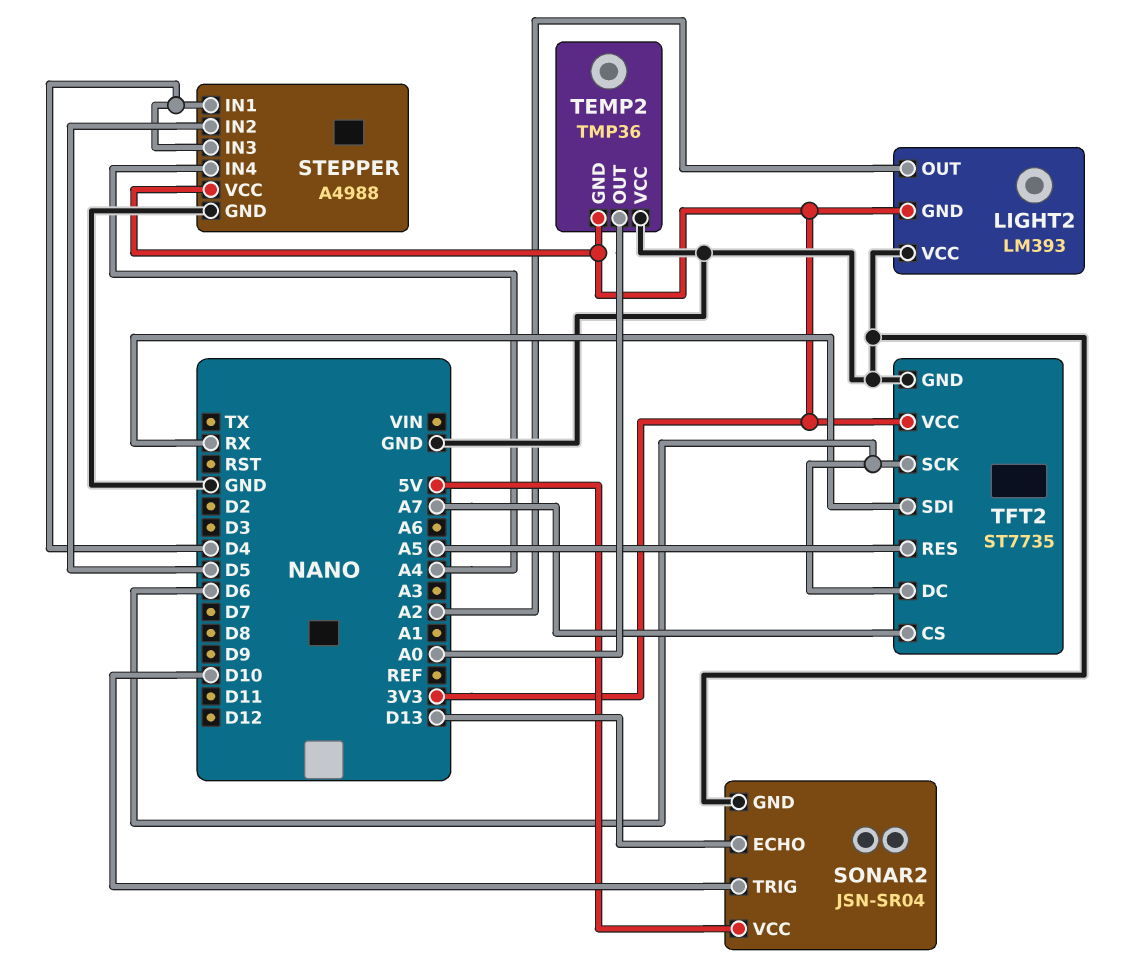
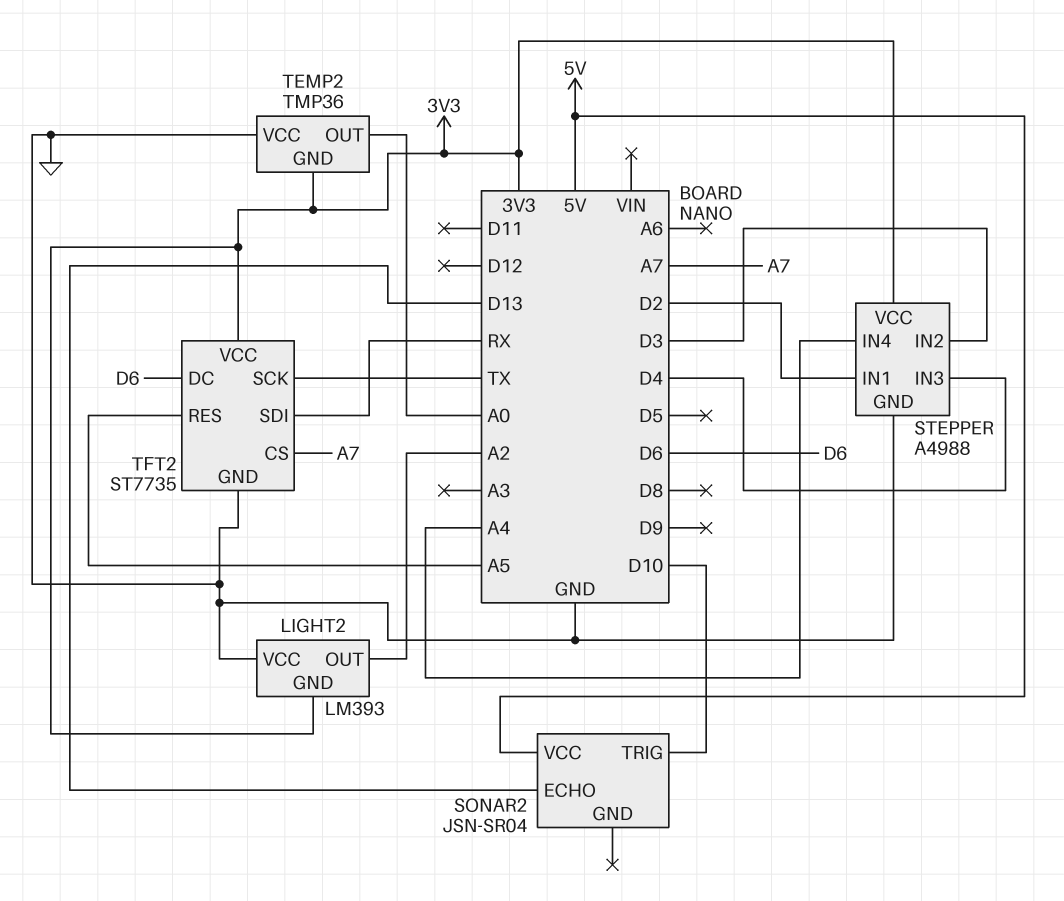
SONAR2 pin GND: GND -> none
STEPPER pin IN1: D4 -> D2
STEPPER pin IN2: D5 -> D3
TFT2 pin SCK: D6 -> TX

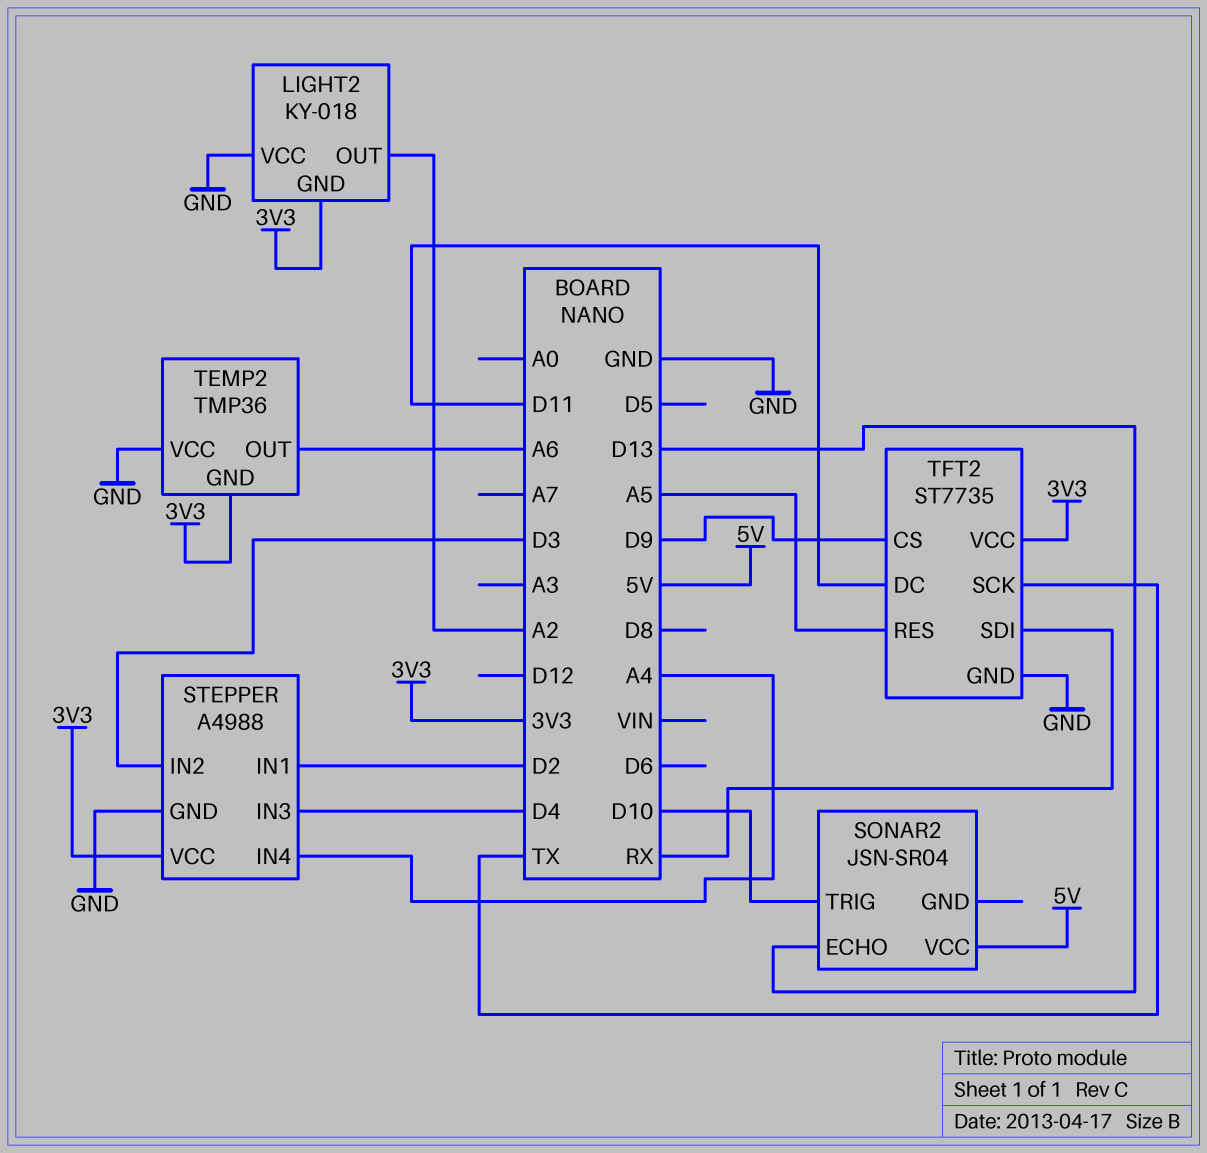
LIGHT2: LM393 -> KY-018
TEMP2 pin OUT: A0 -> A6
TFT2 pin CS: A7 -> D9
TFT2 pin DC: D6 -> D11

